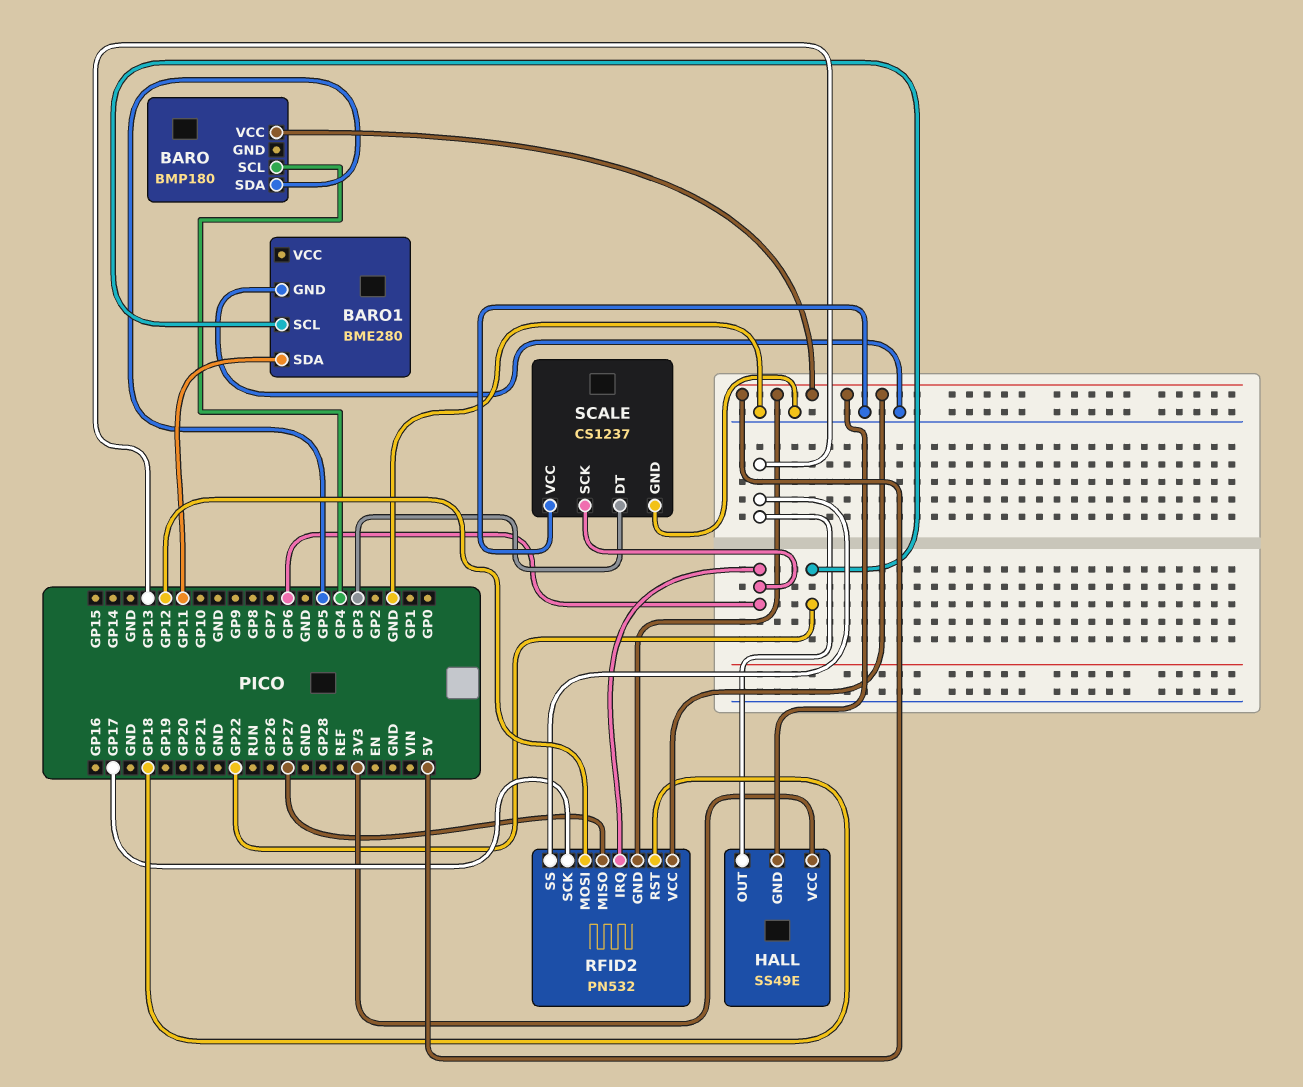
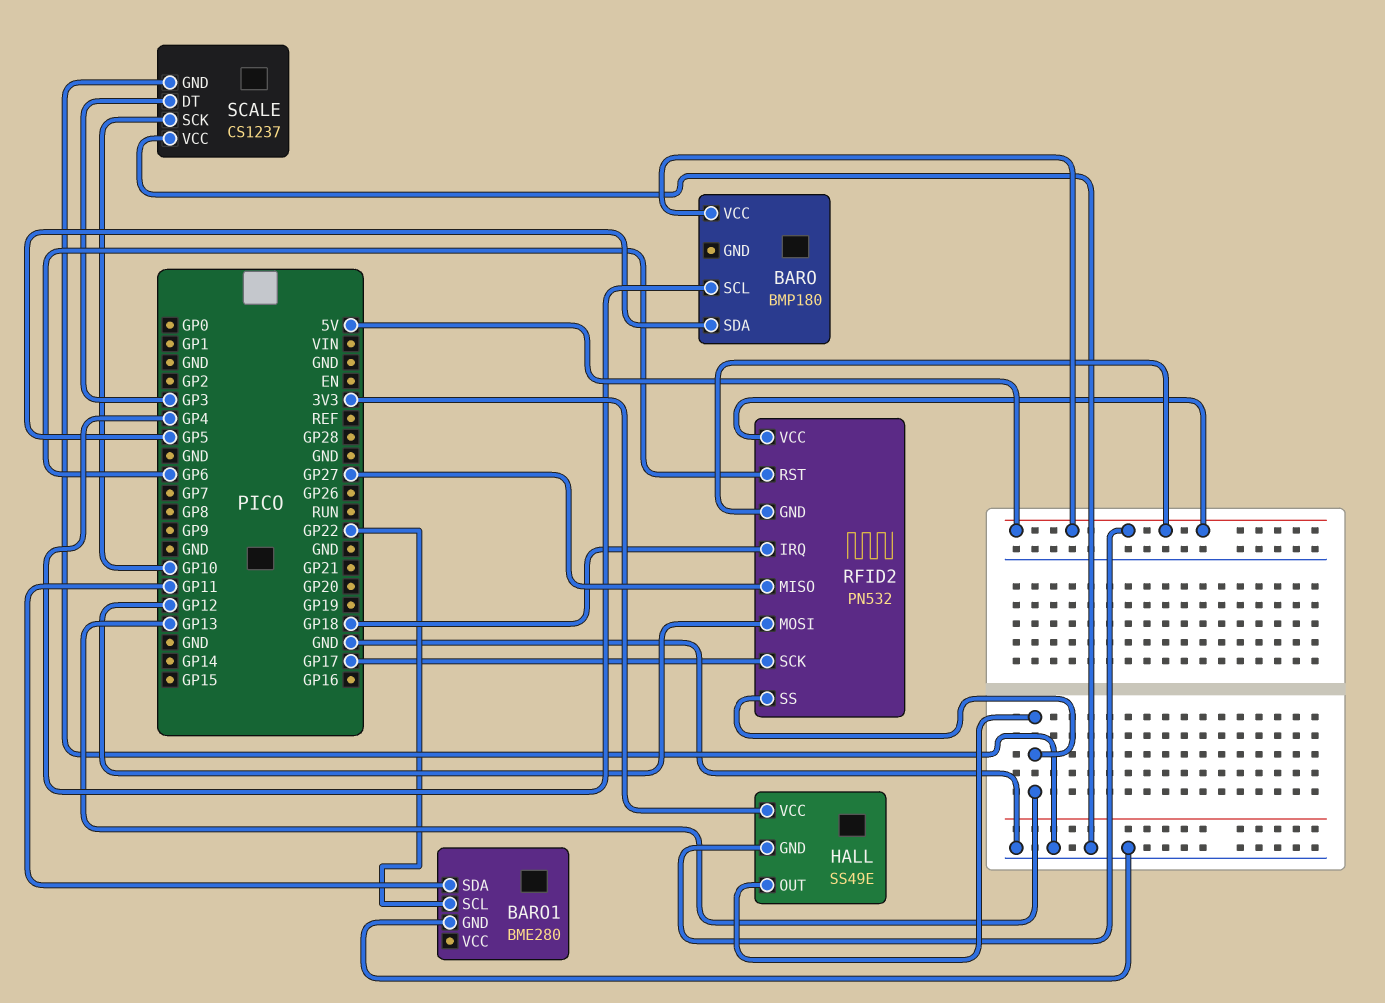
RFID2 pin IRQ: GP6 -> GP18
RFID2 pin RST: GP18 -> GP6
SCALE pin SCK: GP6 -> GP10

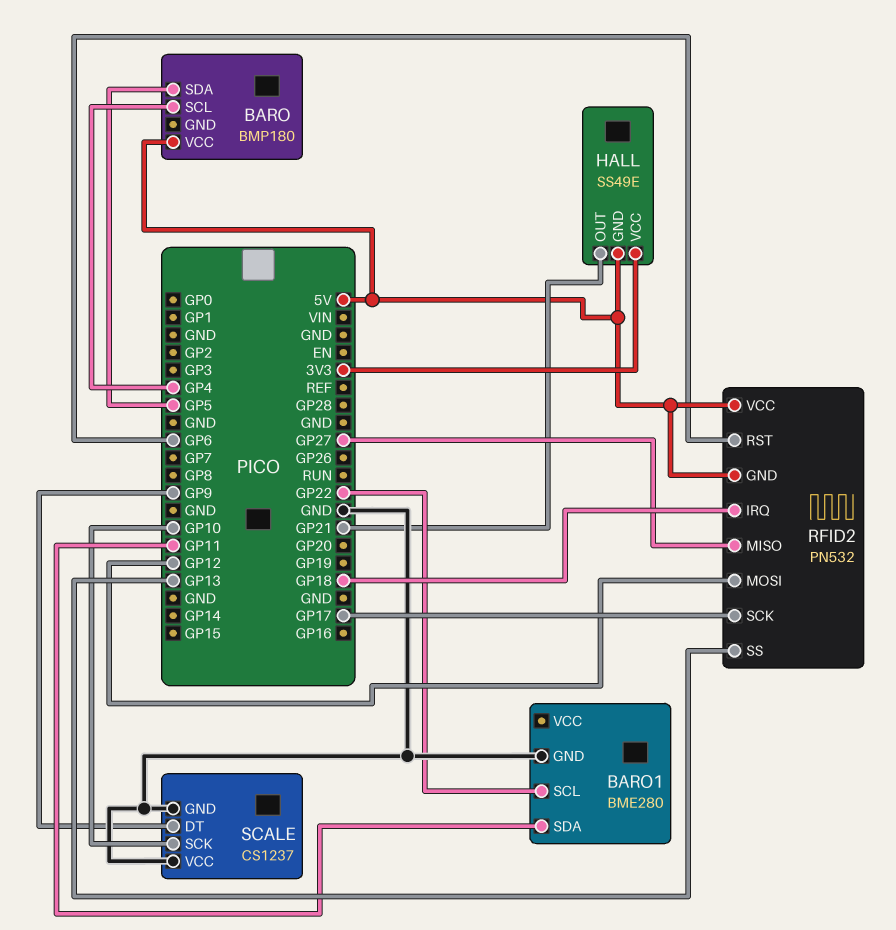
HALL pin OUT: GP13 -> GP21
SCALE pin DT: GP3 -> GP9

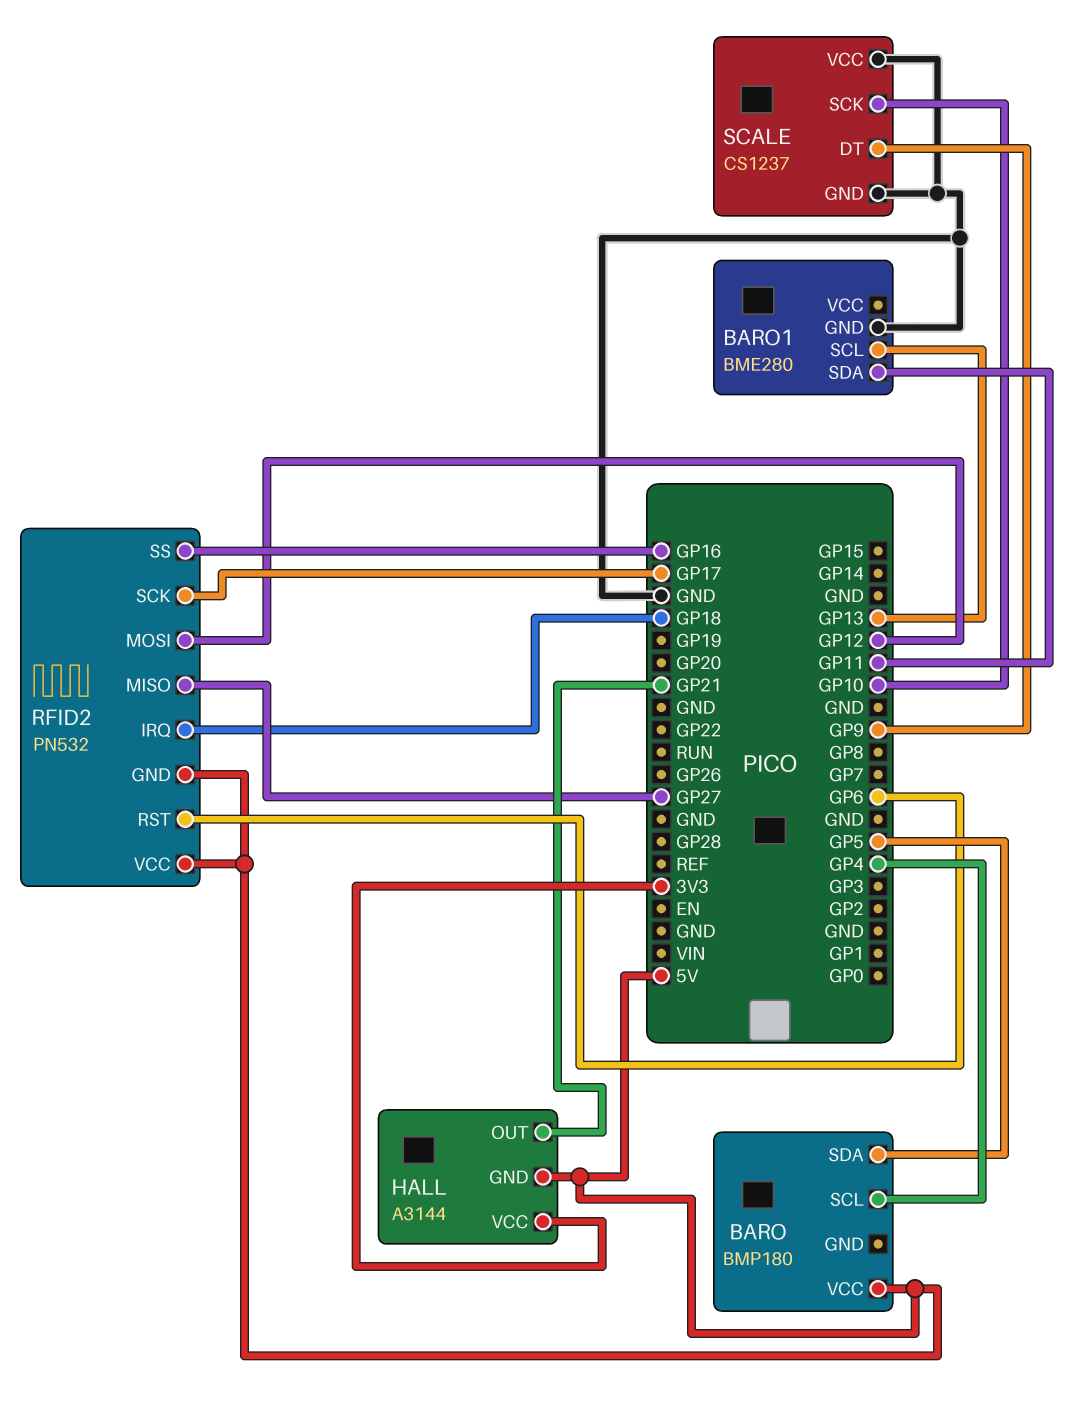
BARO1 pin SCL: GP22 -> GP13
HALL: SS49E -> A3144
RFID2 pin SS: GP13 -> GP16

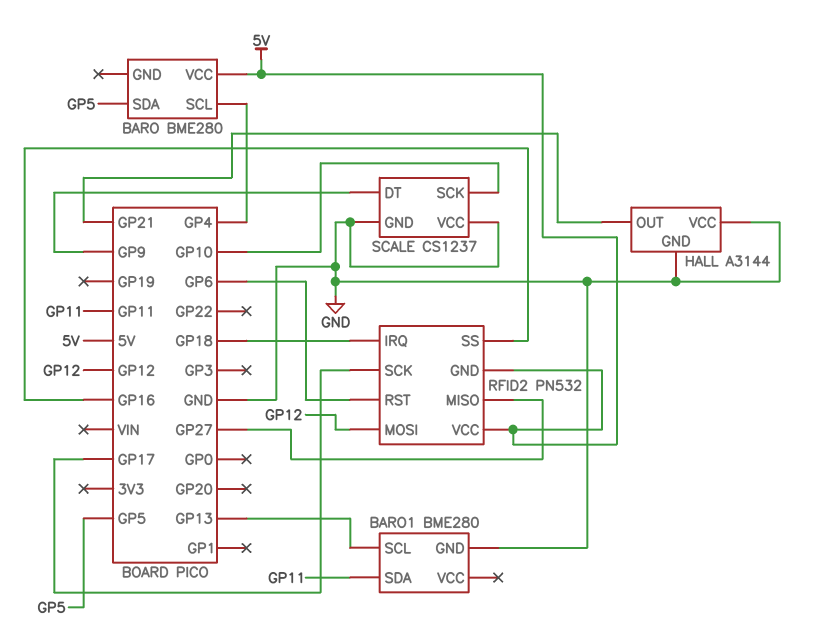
BARO: BMP180 -> BME280
HALL pin GND: 5V -> GND
HALL pin VCC: 3V3 -> GND

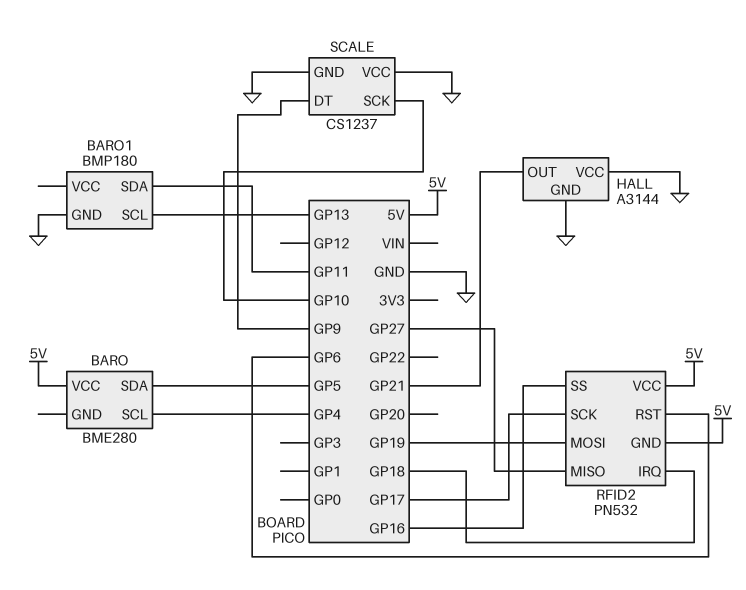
BARO1: BME280 -> BMP180
RFID2 pin MOSI: GP12 -> GP19

